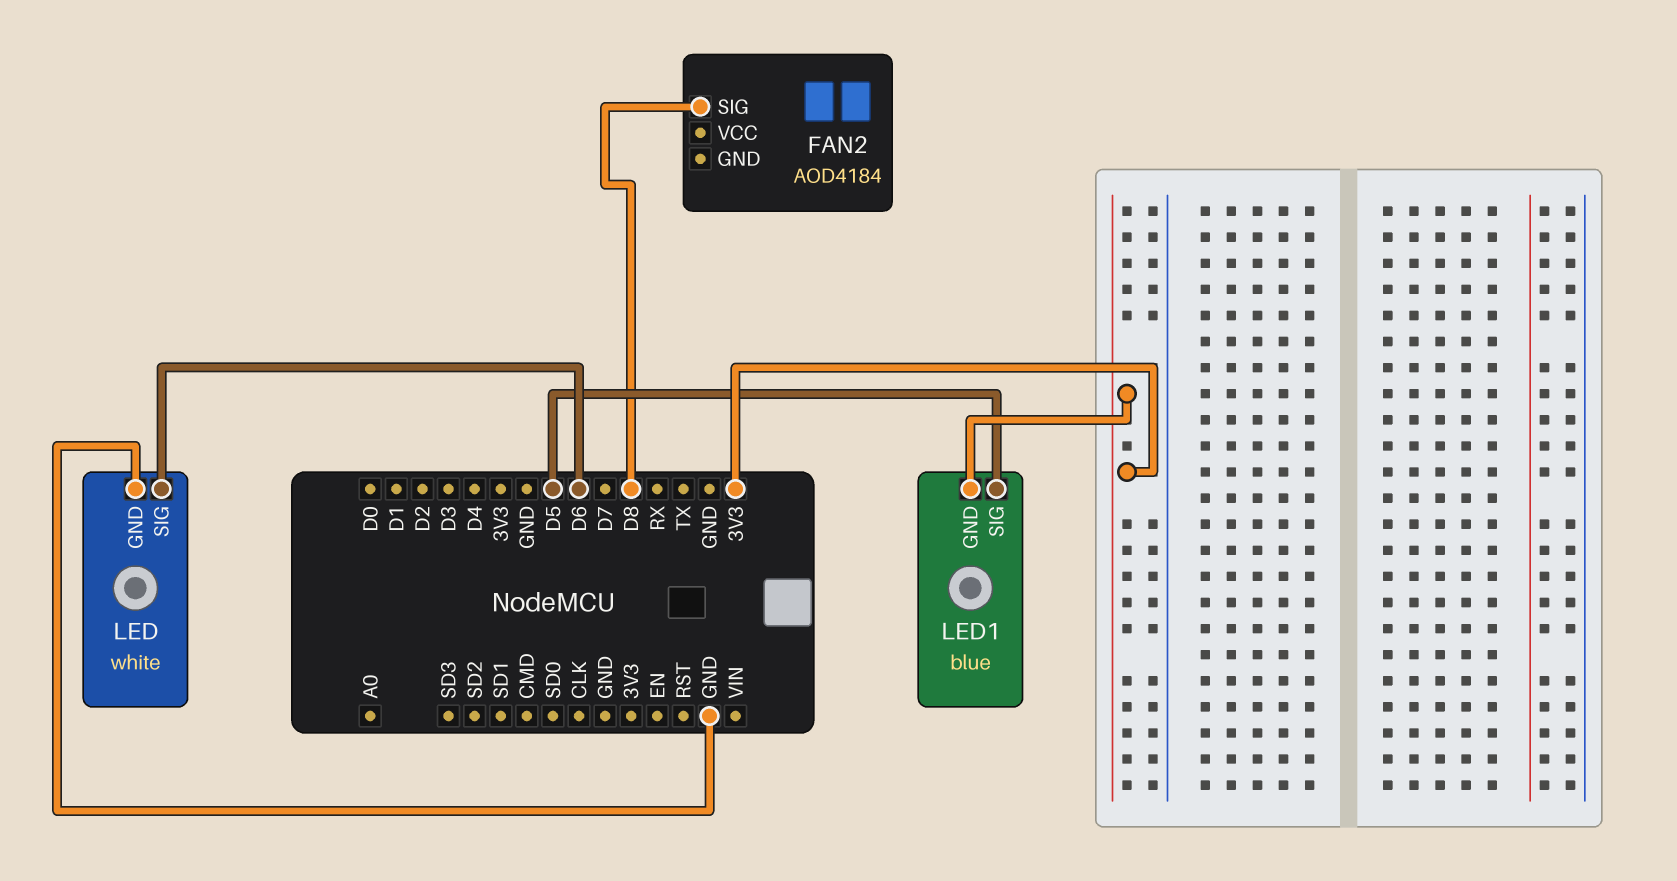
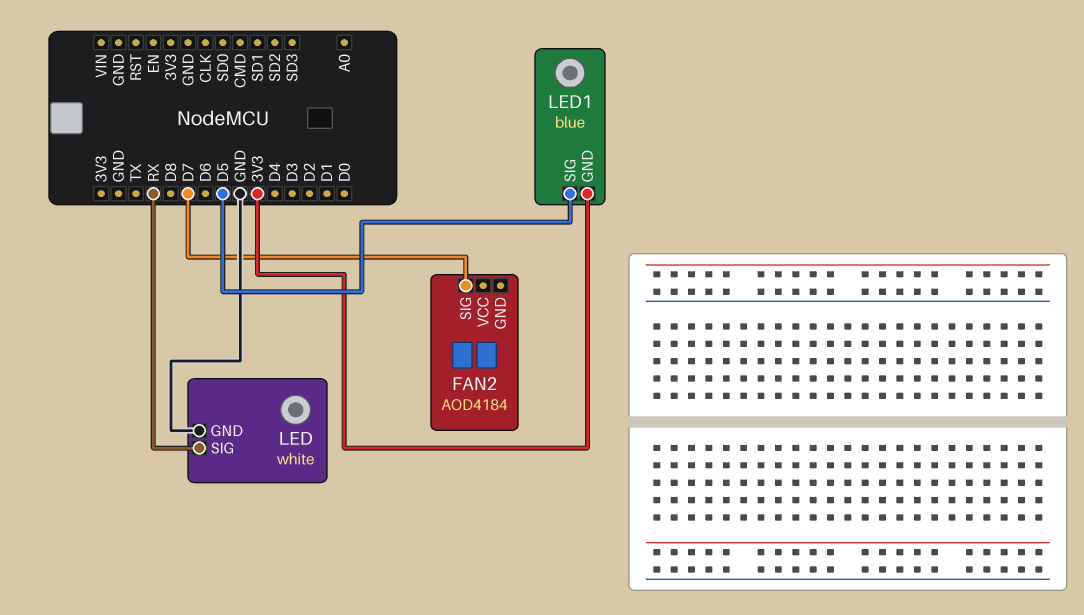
FAN2 pin SIG: D8 -> D7
LED pin SIG: D6 -> RX

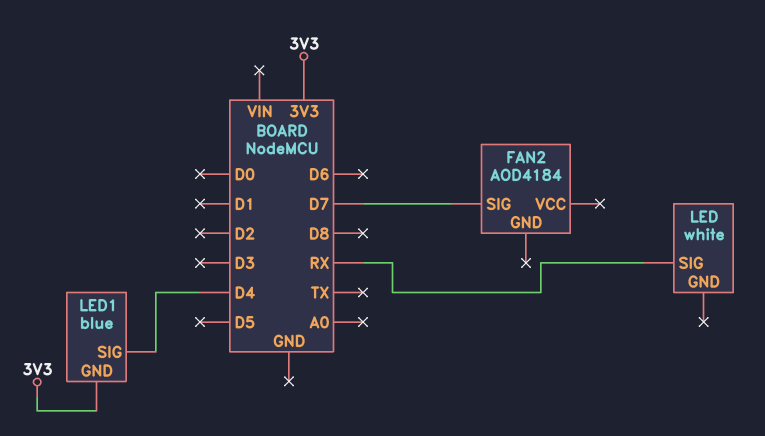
LED pin GND: GND -> none
LED1 pin SIG: D5 -> D4

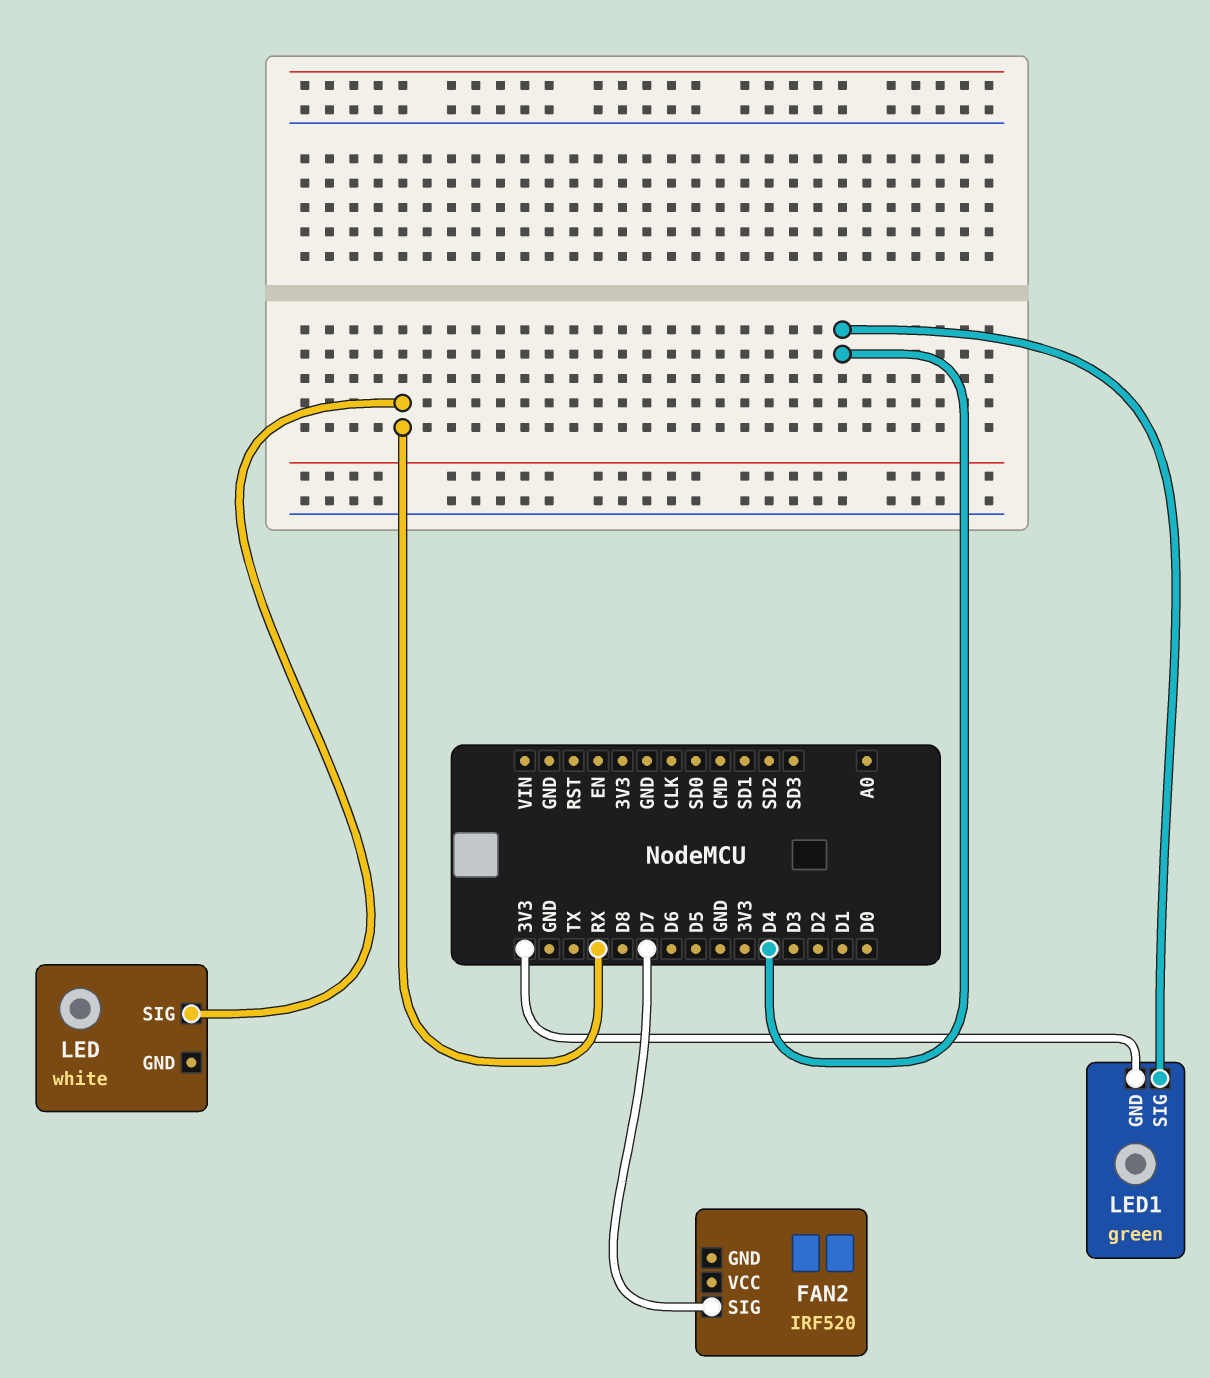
FAN2: AOD4184 -> IRF520
LED1: blue -> green

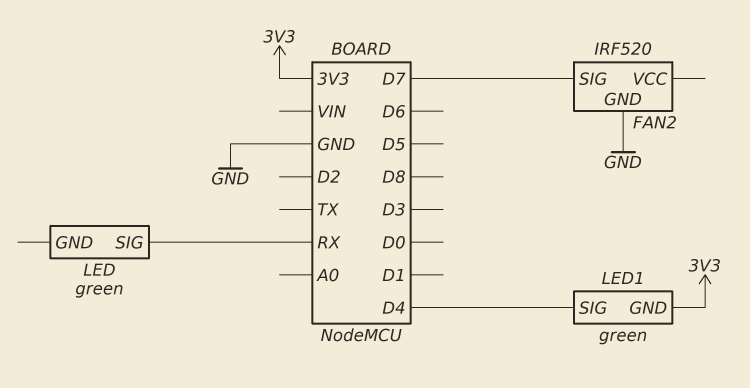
FAN2 pin GND: none -> GND
LED: white -> green

